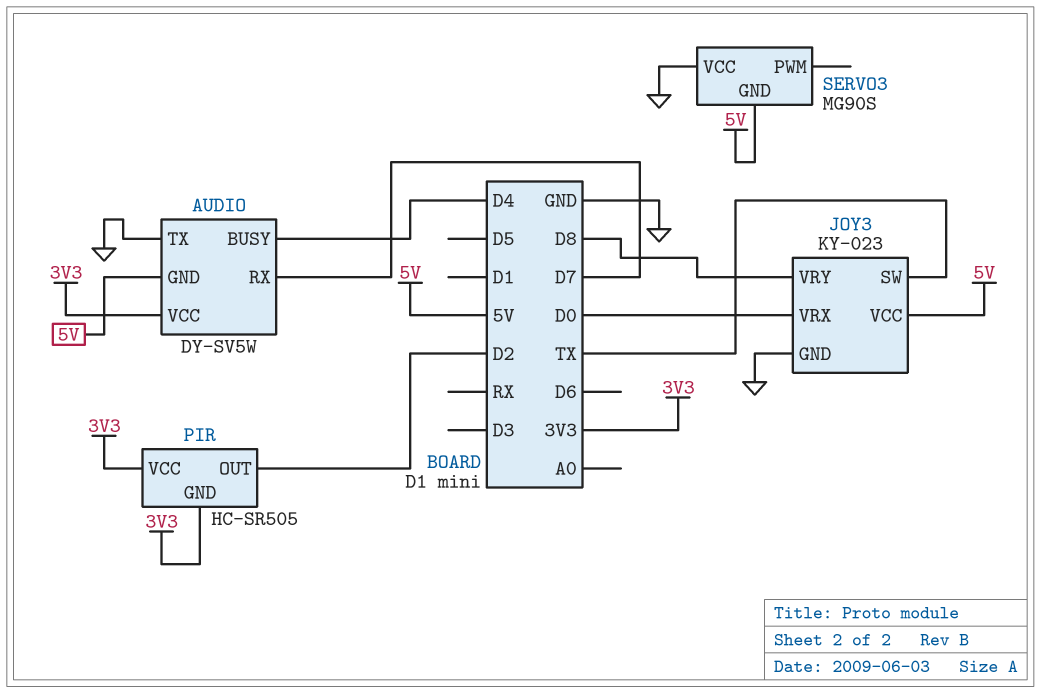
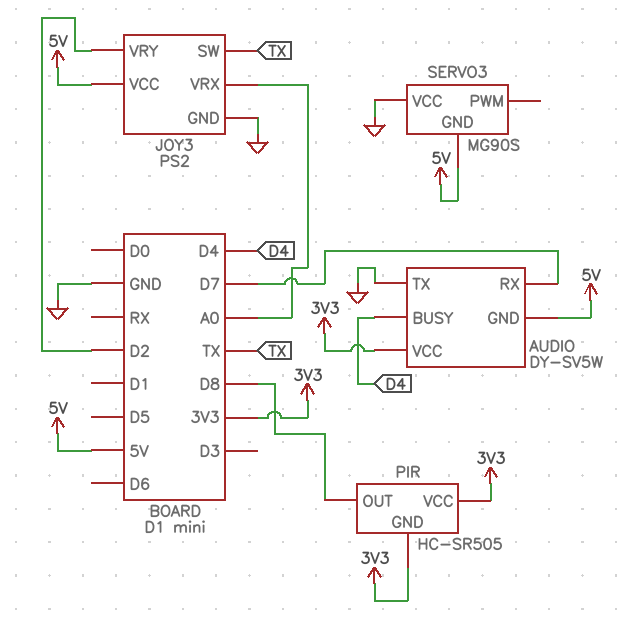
JOY3: KY-023 -> PS2
JOY3 pin VRX: D0 -> A0
JOY3 pin VRY: D8 -> D2
PIR pin OUT: D2 -> D8

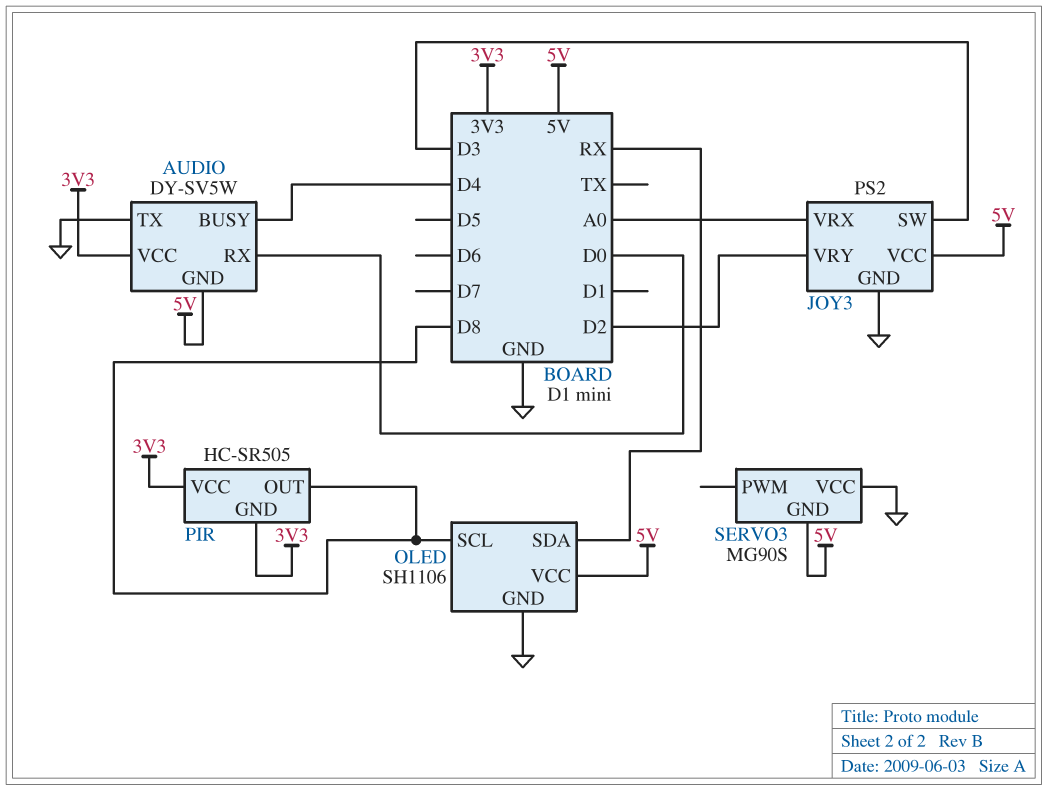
AUDIO pin RX: D7 -> D0
JOY3 pin SW: TX -> D3
OLED: none -> SH1106
OLED pin GND: none -> GND
OLED pin SCL: none -> D8
OLED pin SDA: none -> RX
OLED pin VCC: none -> 5V

